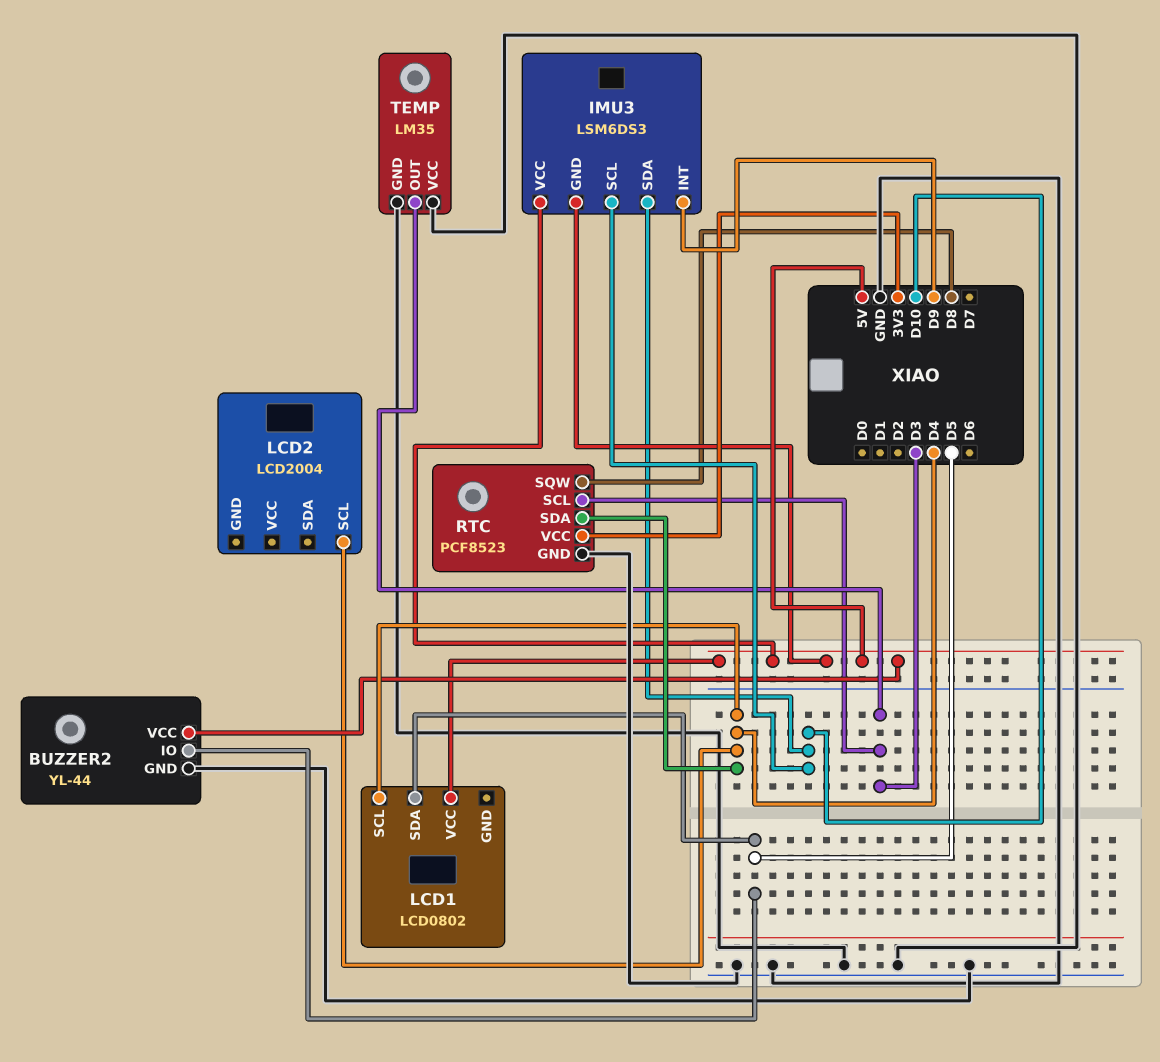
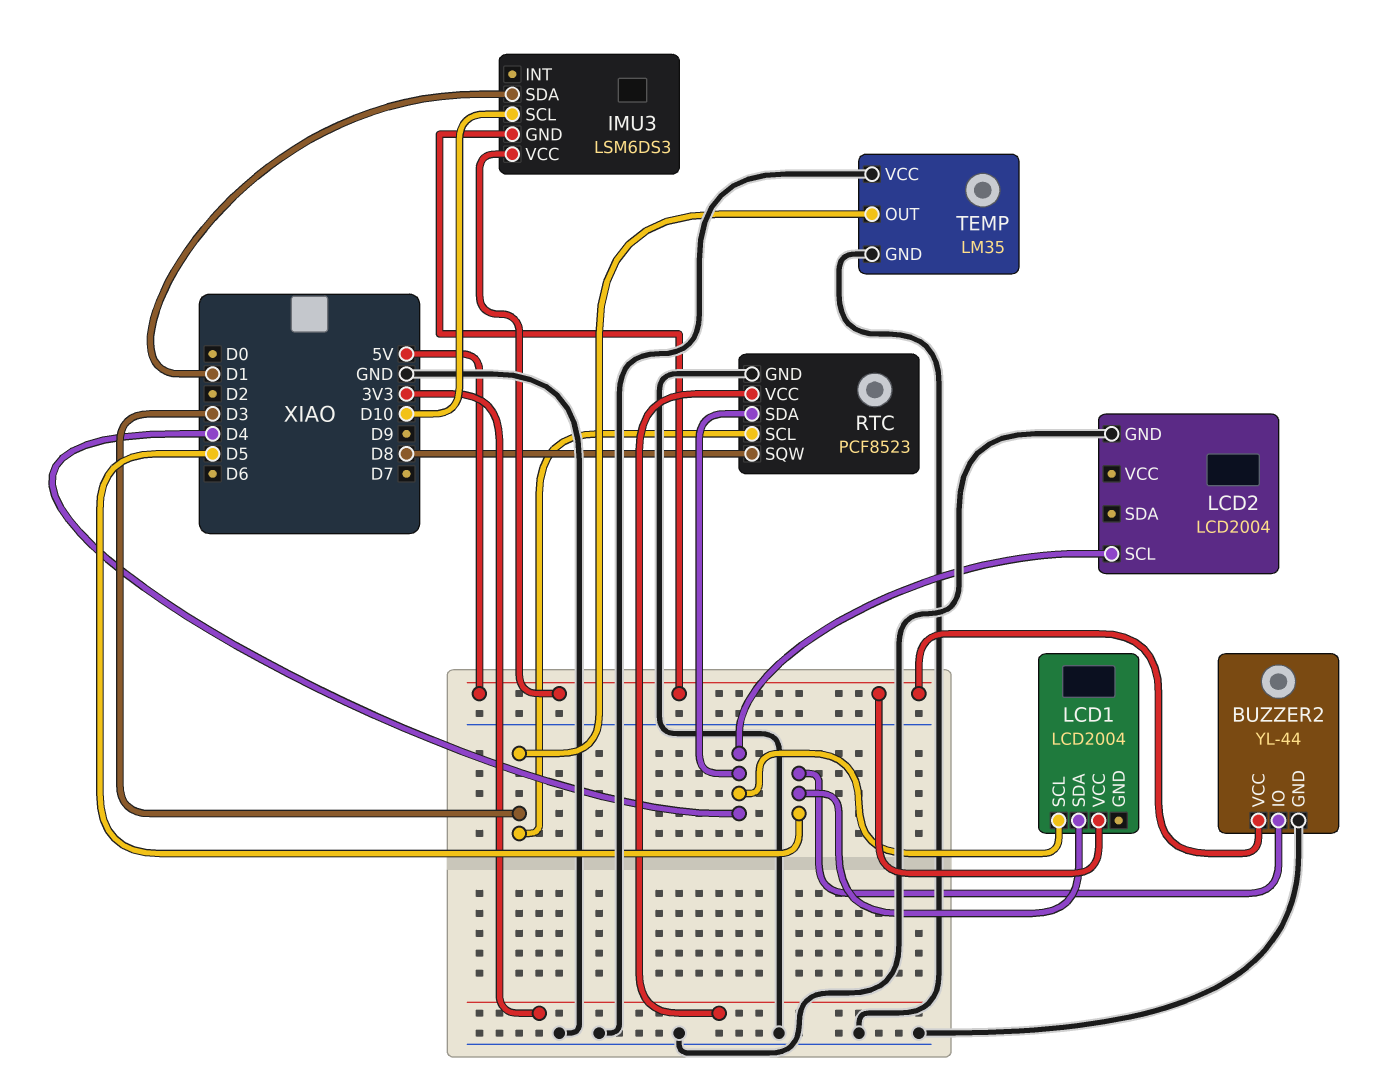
IMU3 pin INT: D9 -> none
IMU3 pin SDA: D10 -> D1
LCD1: LCD0802 -> LCD2004
LCD2 pin GND: none -> GND

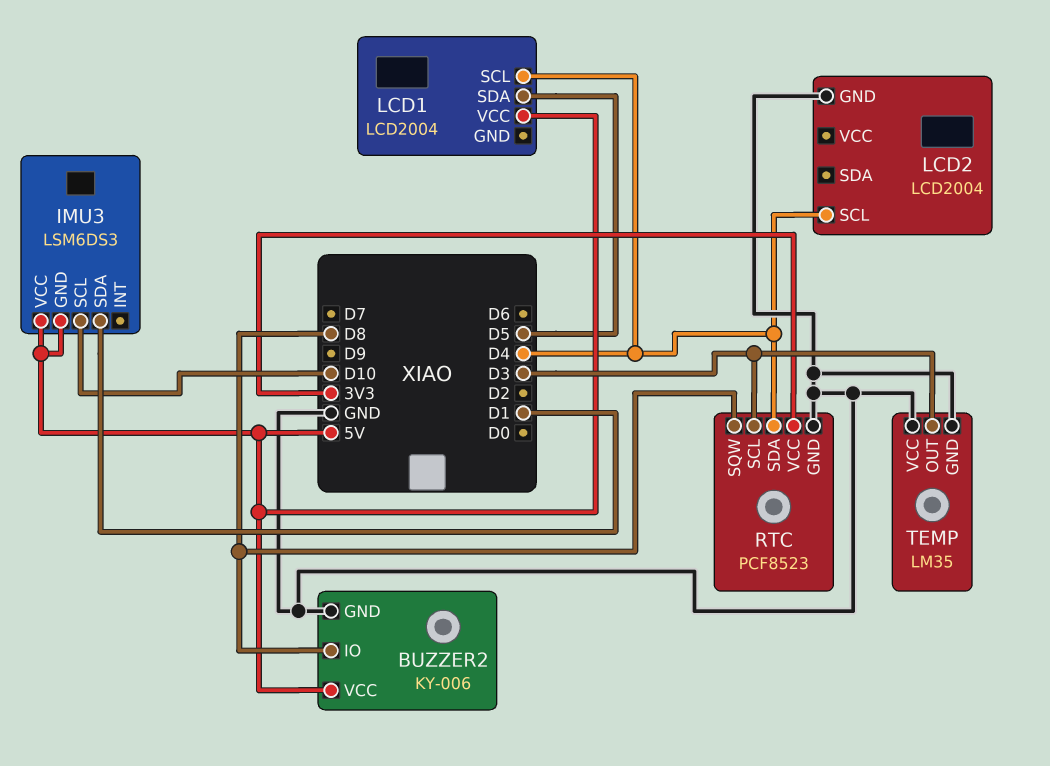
BUZZER2: YL-44 -> KY-006
BUZZER2 pin IO: D5 -> D8

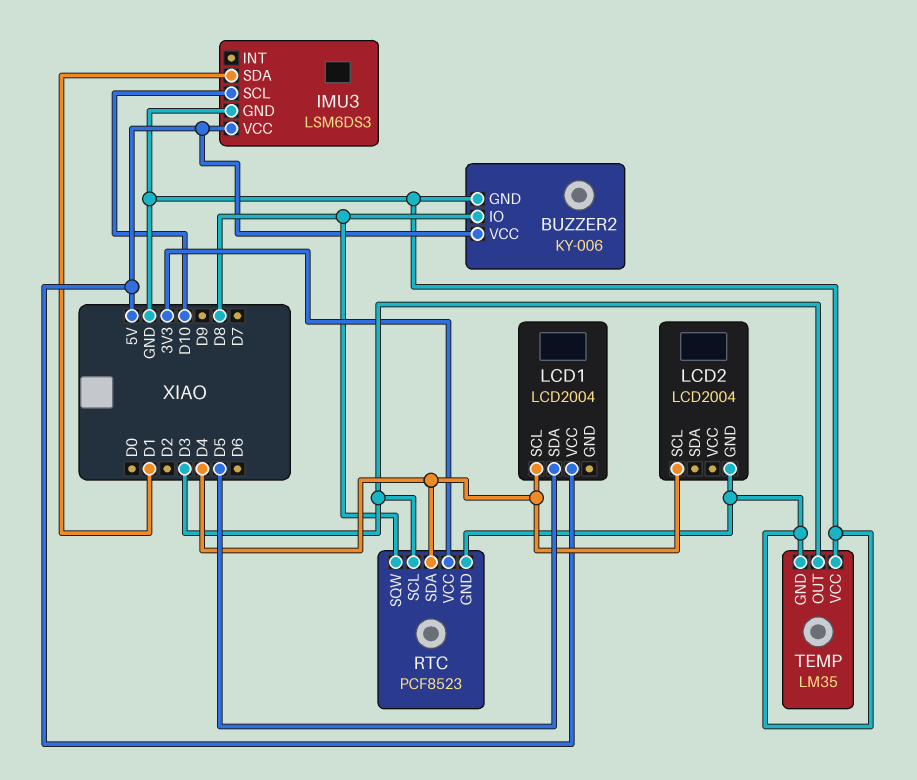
IMU3 pin GND: 5V -> GND

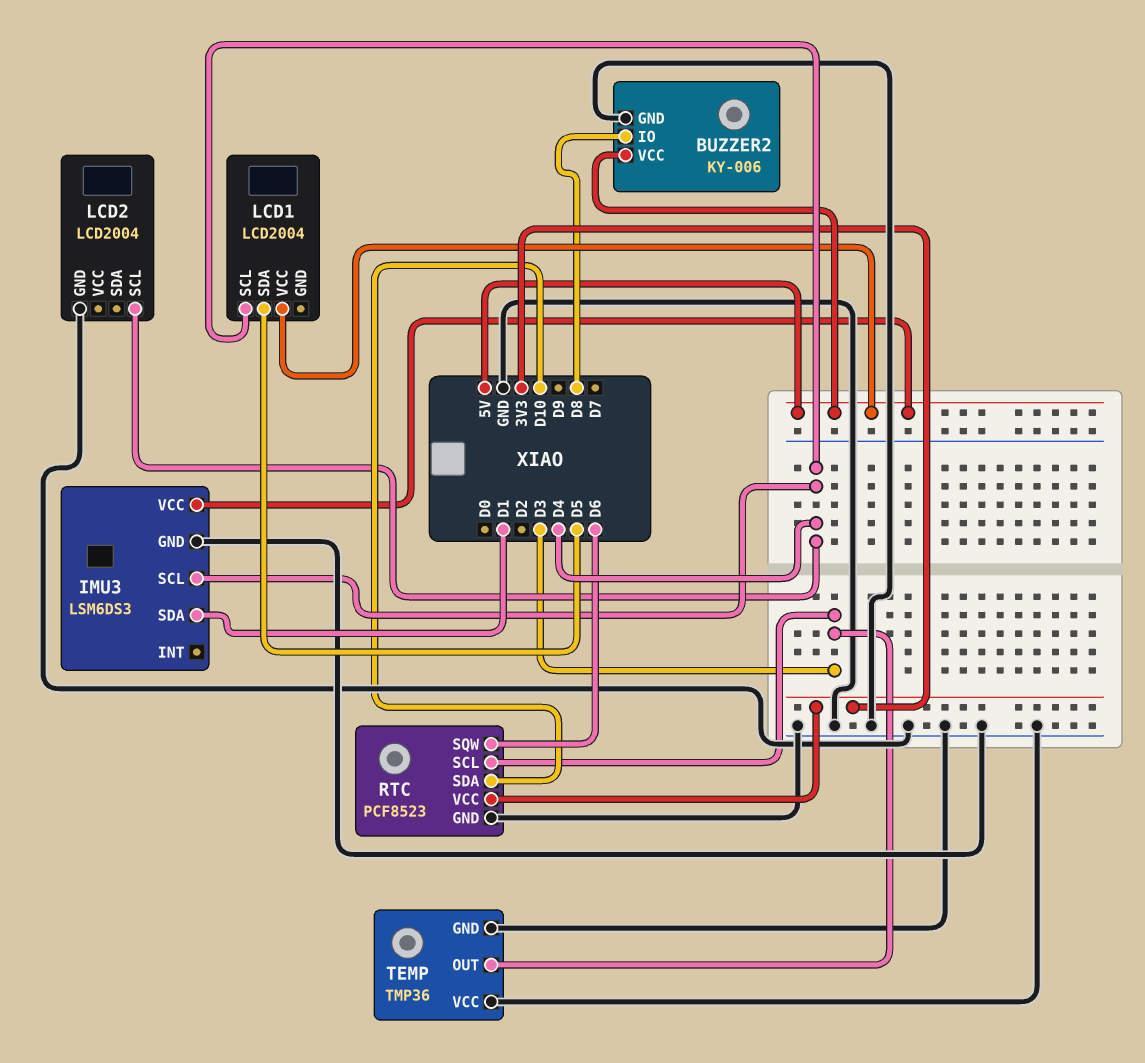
IMU3 pin SCL: D10 -> D4
RTC pin SDA: D4 -> D10
RTC pin SQW: D8 -> D6
TEMP: LM35 -> TMP36

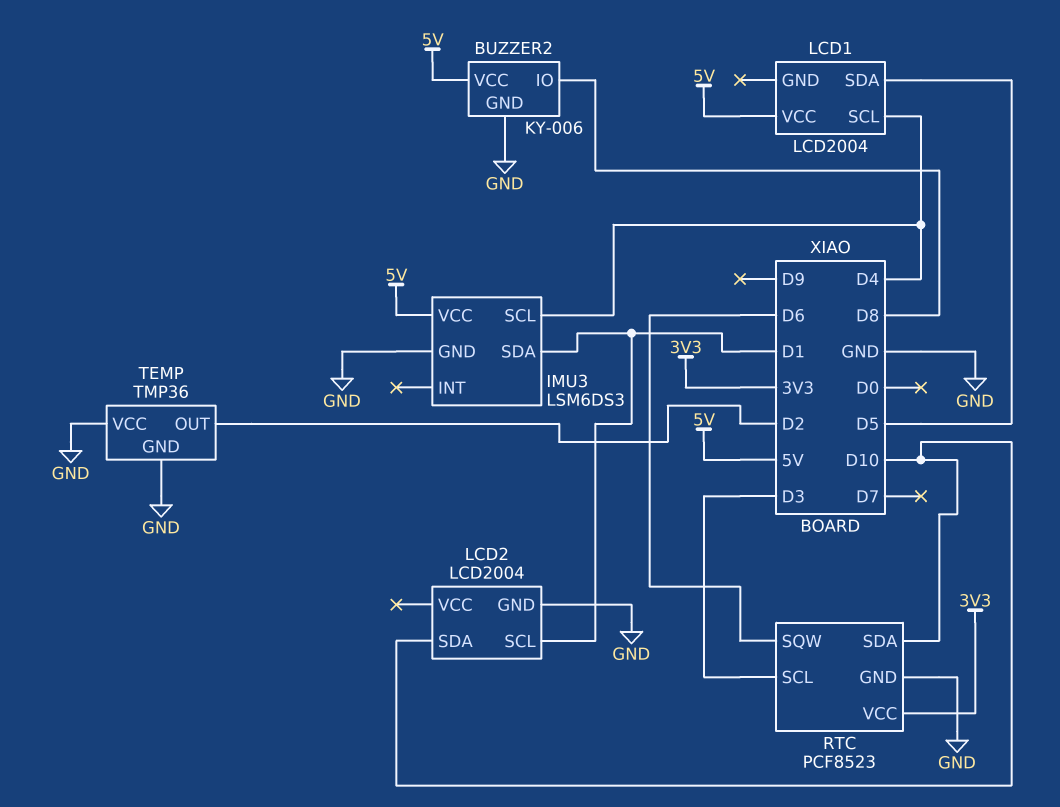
LCD2 pin SCL: D4 -> D1
LCD2 pin SDA: none -> D10
TEMP pin OUT: D3 -> D2

